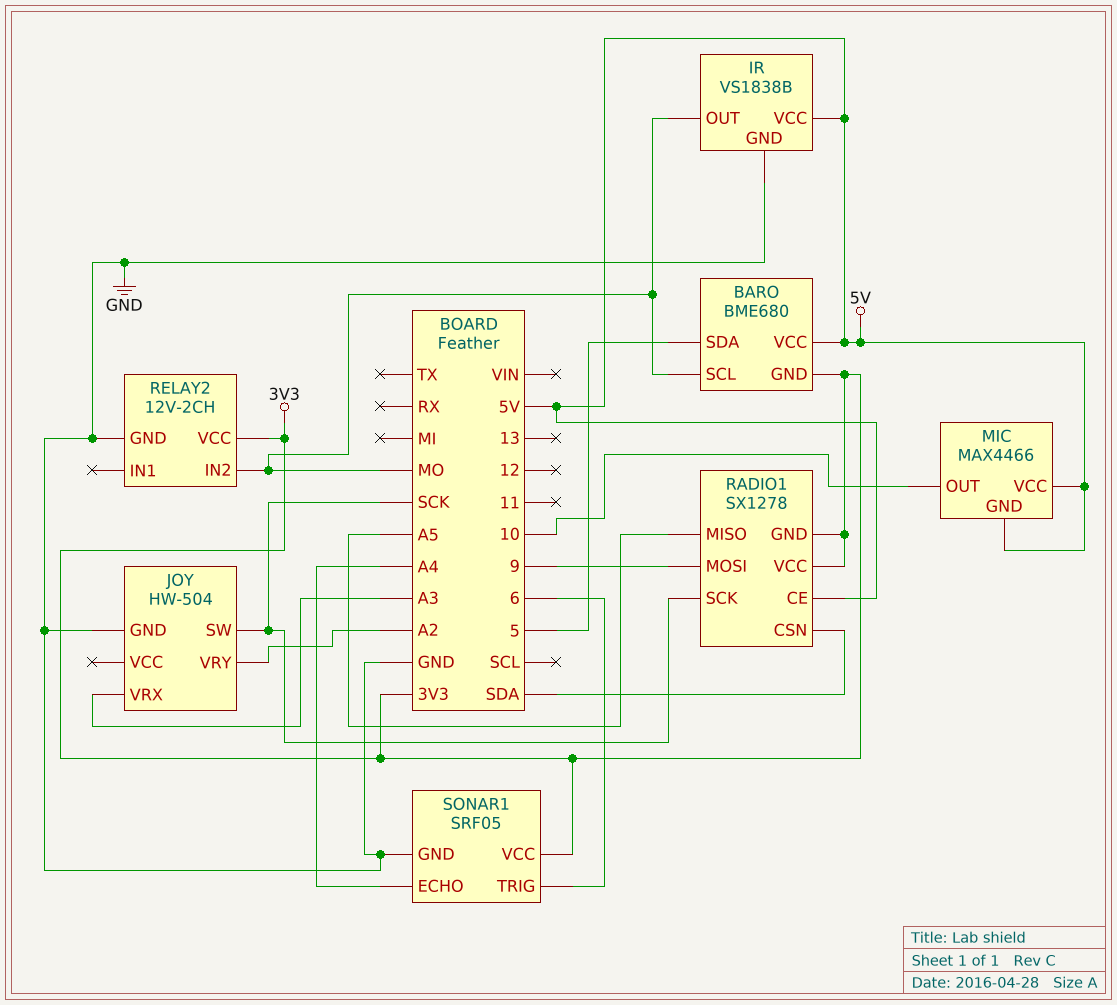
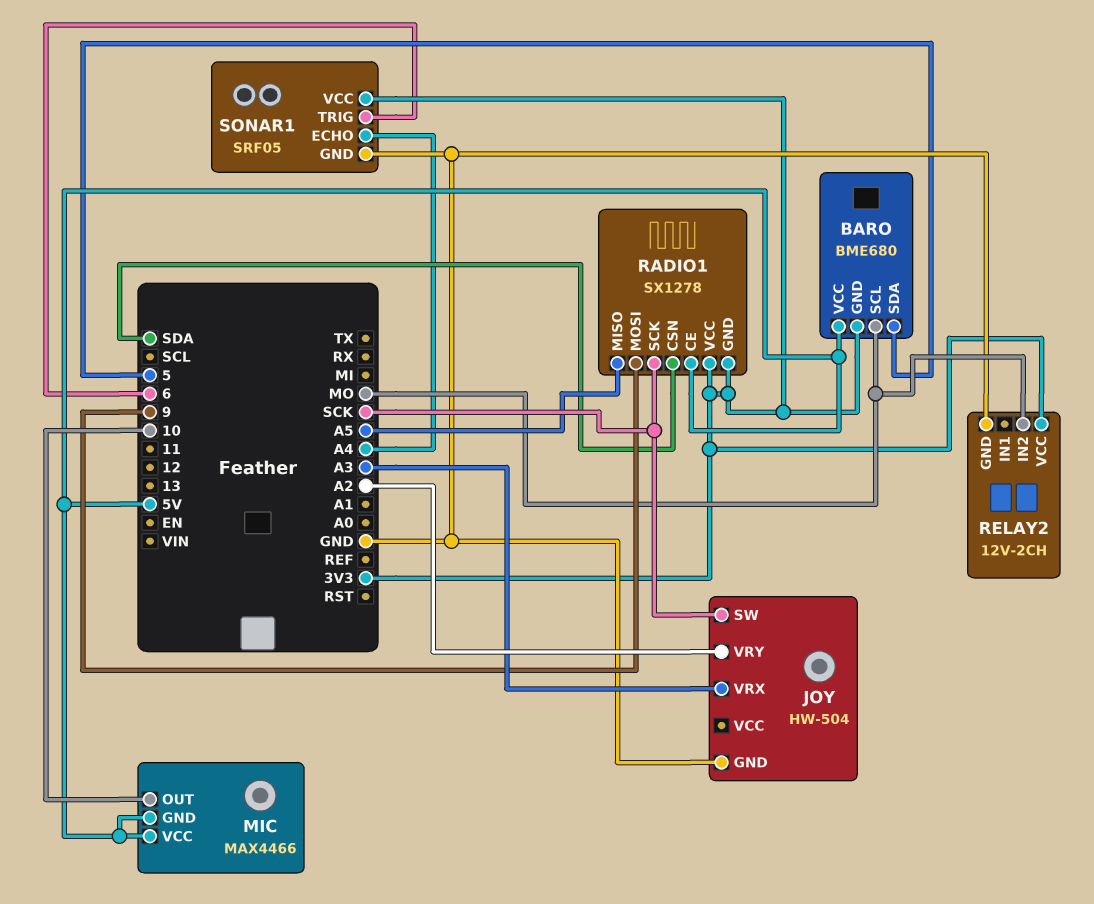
IR: VS1838B -> none
IR pin GND: GND -> none
IR pin OUT: MO -> none
IR pin VCC: 5V -> none

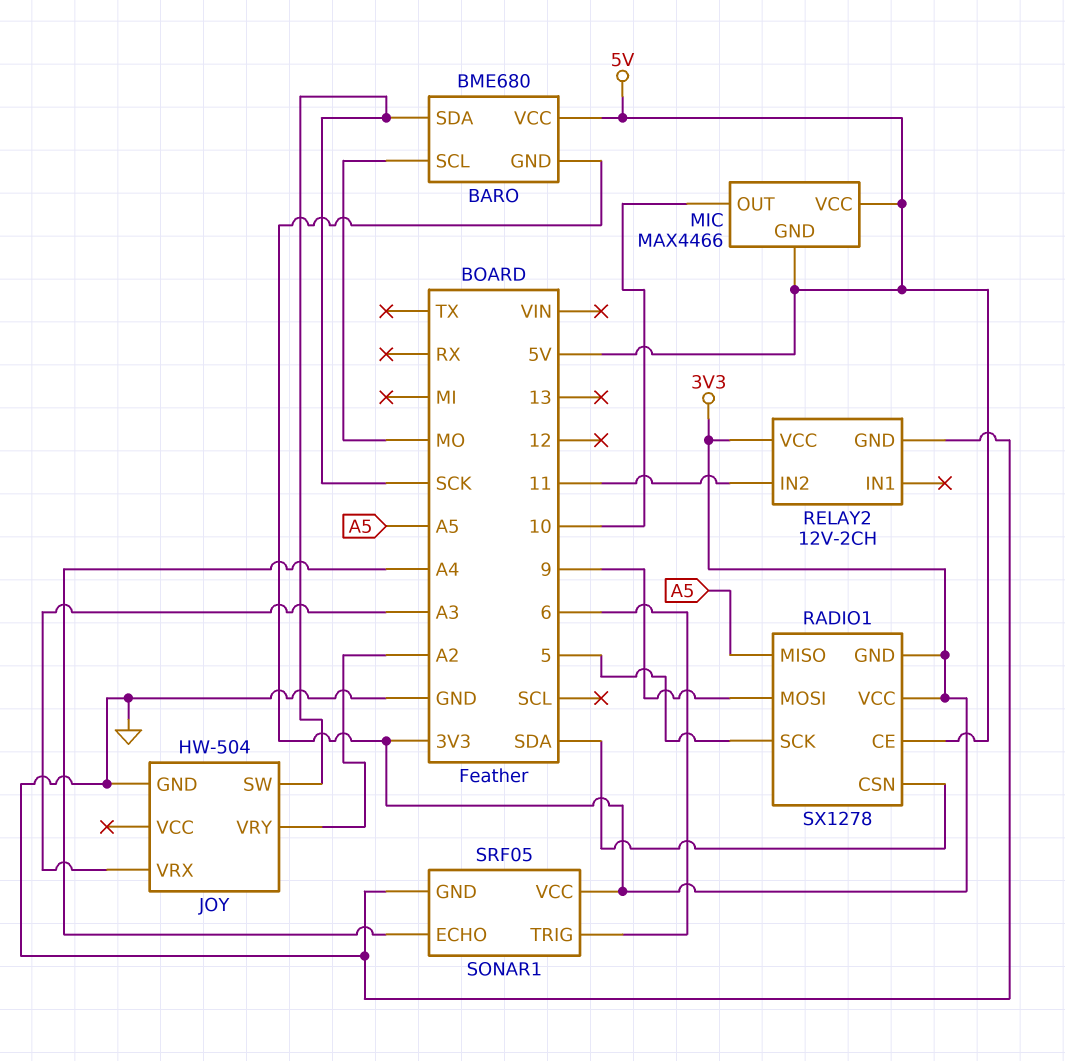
BARO pin SDA: 5 -> SCK
RADIO1 pin SCK: SCK -> 5
RELAY2 pin IN2: MO -> 11

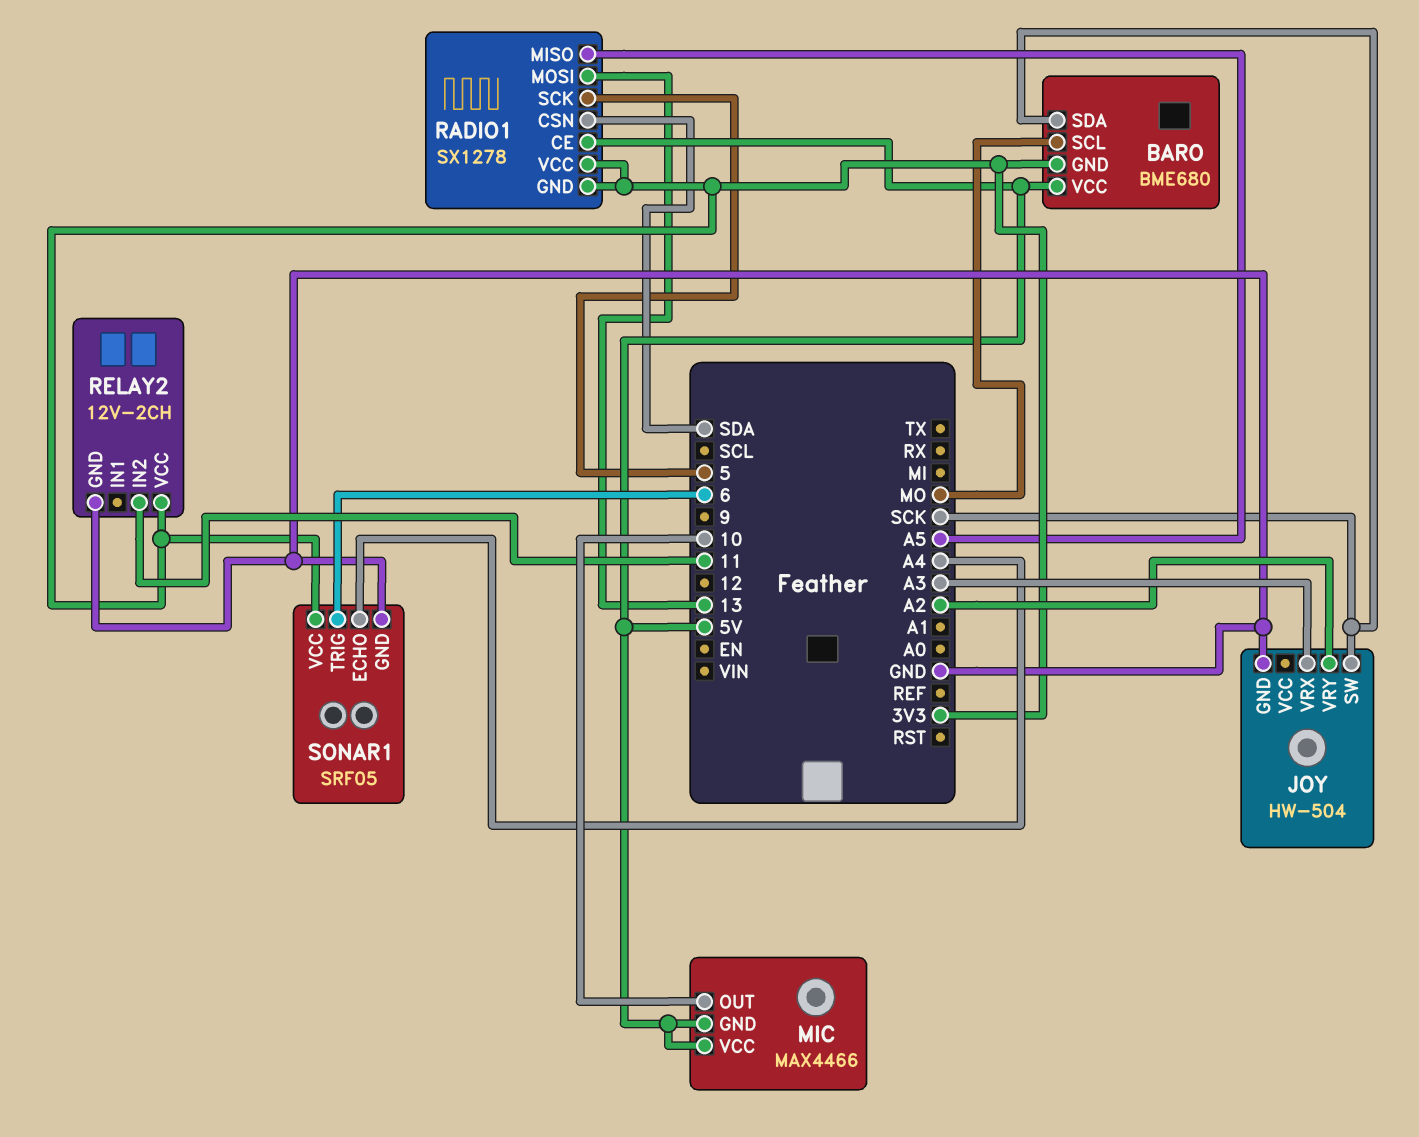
RADIO1 pin MOSI: 9 -> 13

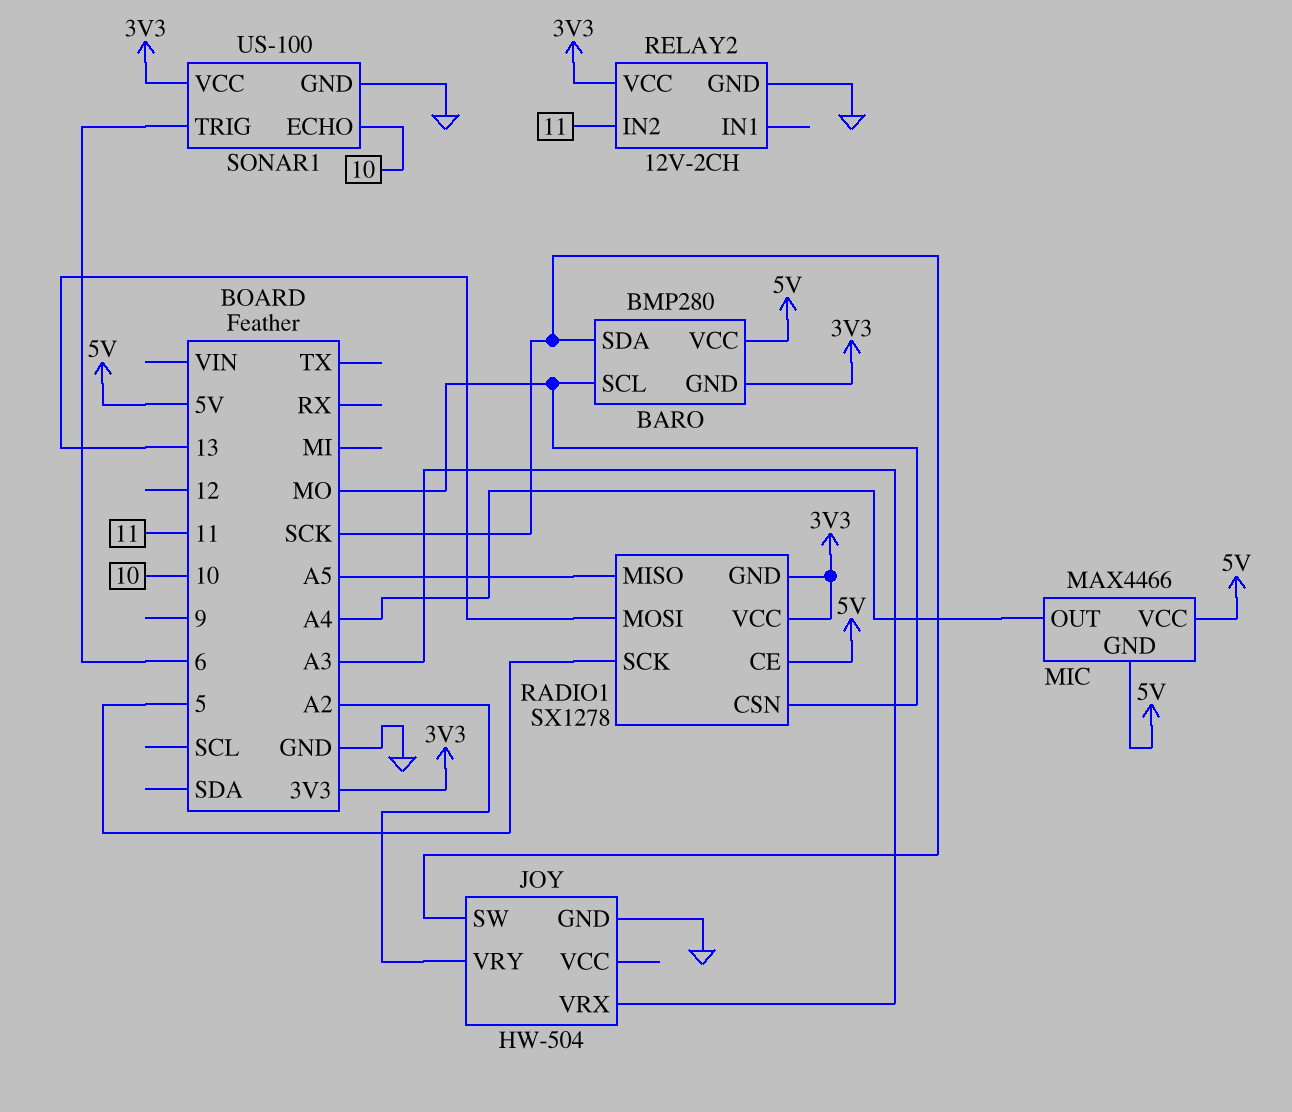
BARO: BME680 -> BMP280
MIC pin OUT: 10 -> A4
RADIO1 pin CSN: SDA -> MO
SONAR1: SRF05 -> US-100
SONAR1 pin ECHO: A4 -> 10

